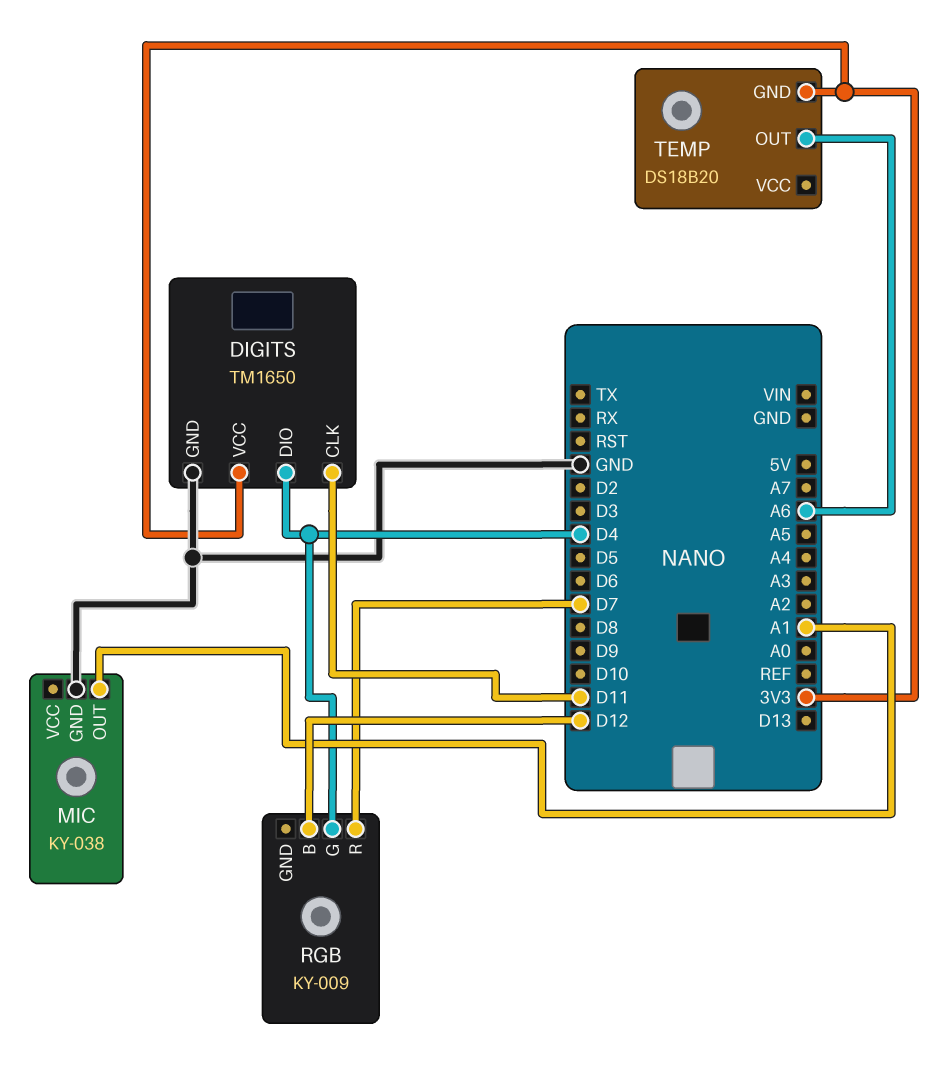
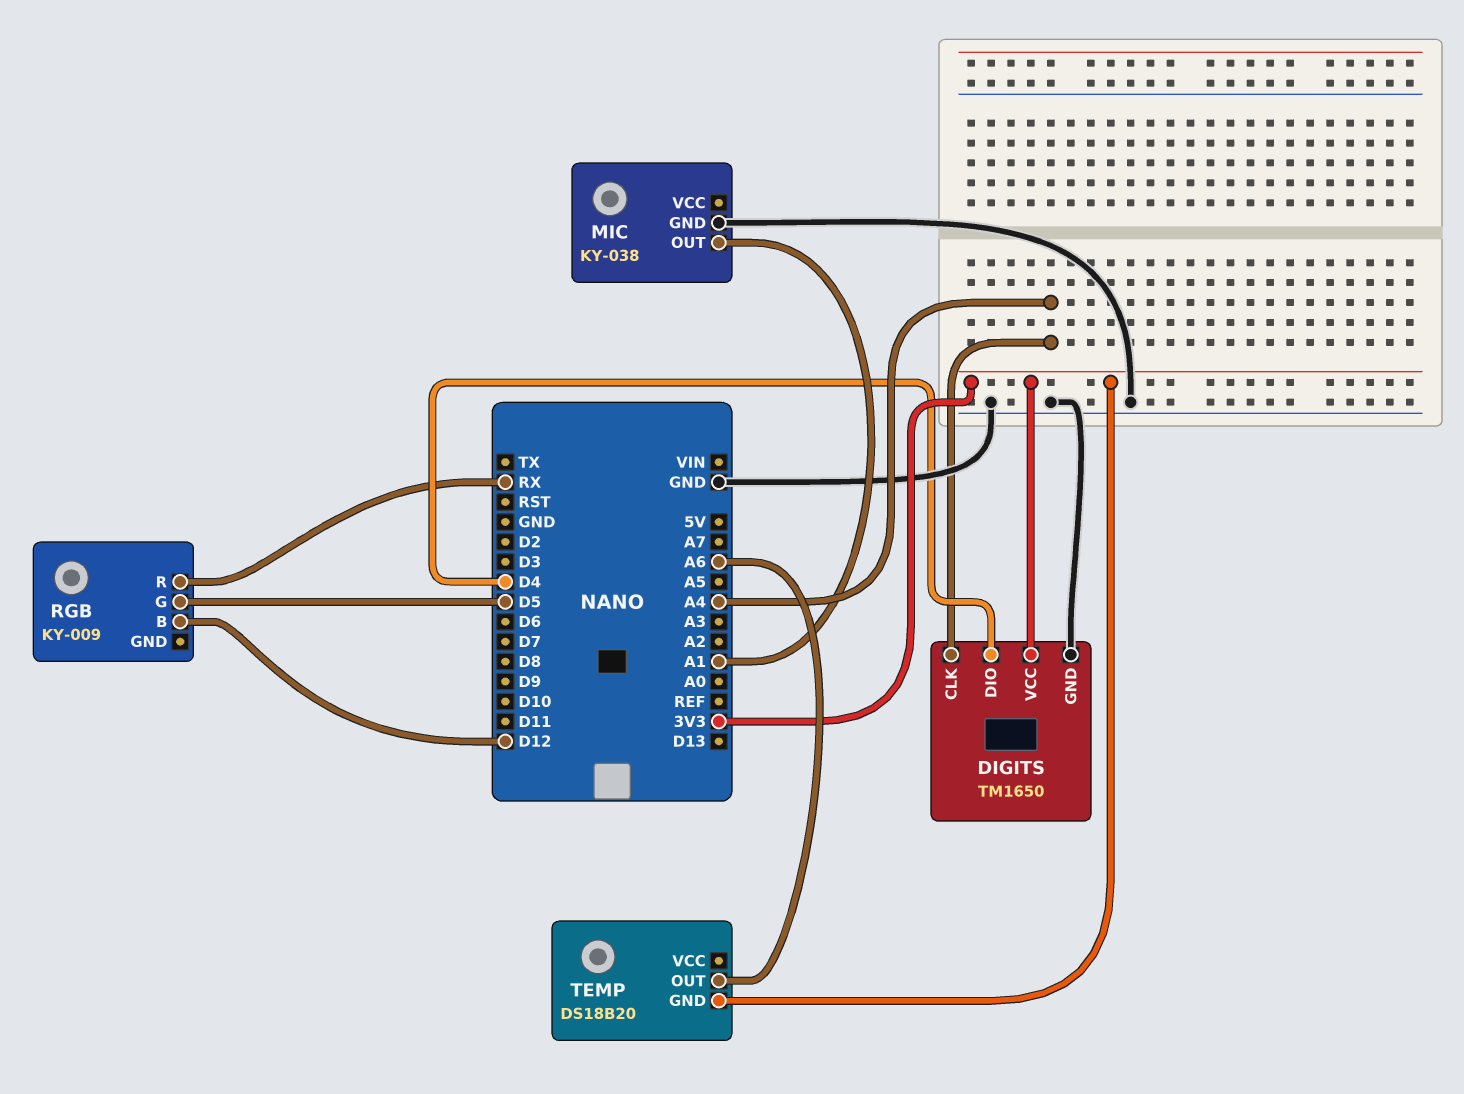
DIGITS pin CLK: D11 -> A4
RGB pin G: D4 -> D5
RGB pin R: D7 -> RX

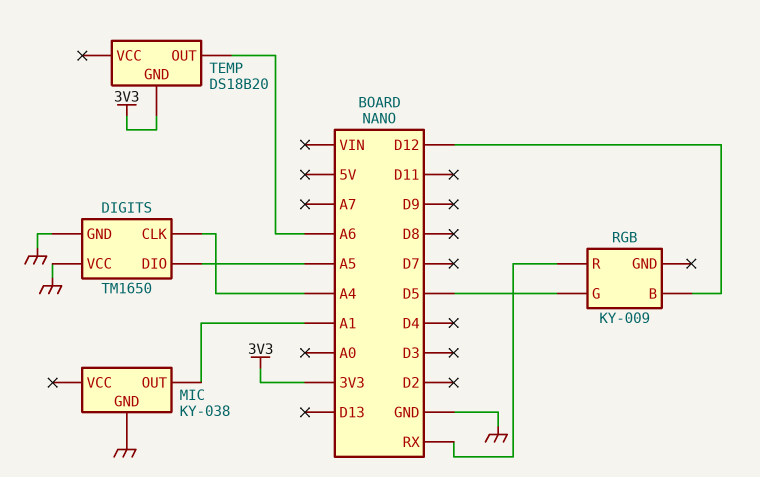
DIGITS pin DIO: D4 -> A5
DIGITS pin VCC: 3V3 -> GND

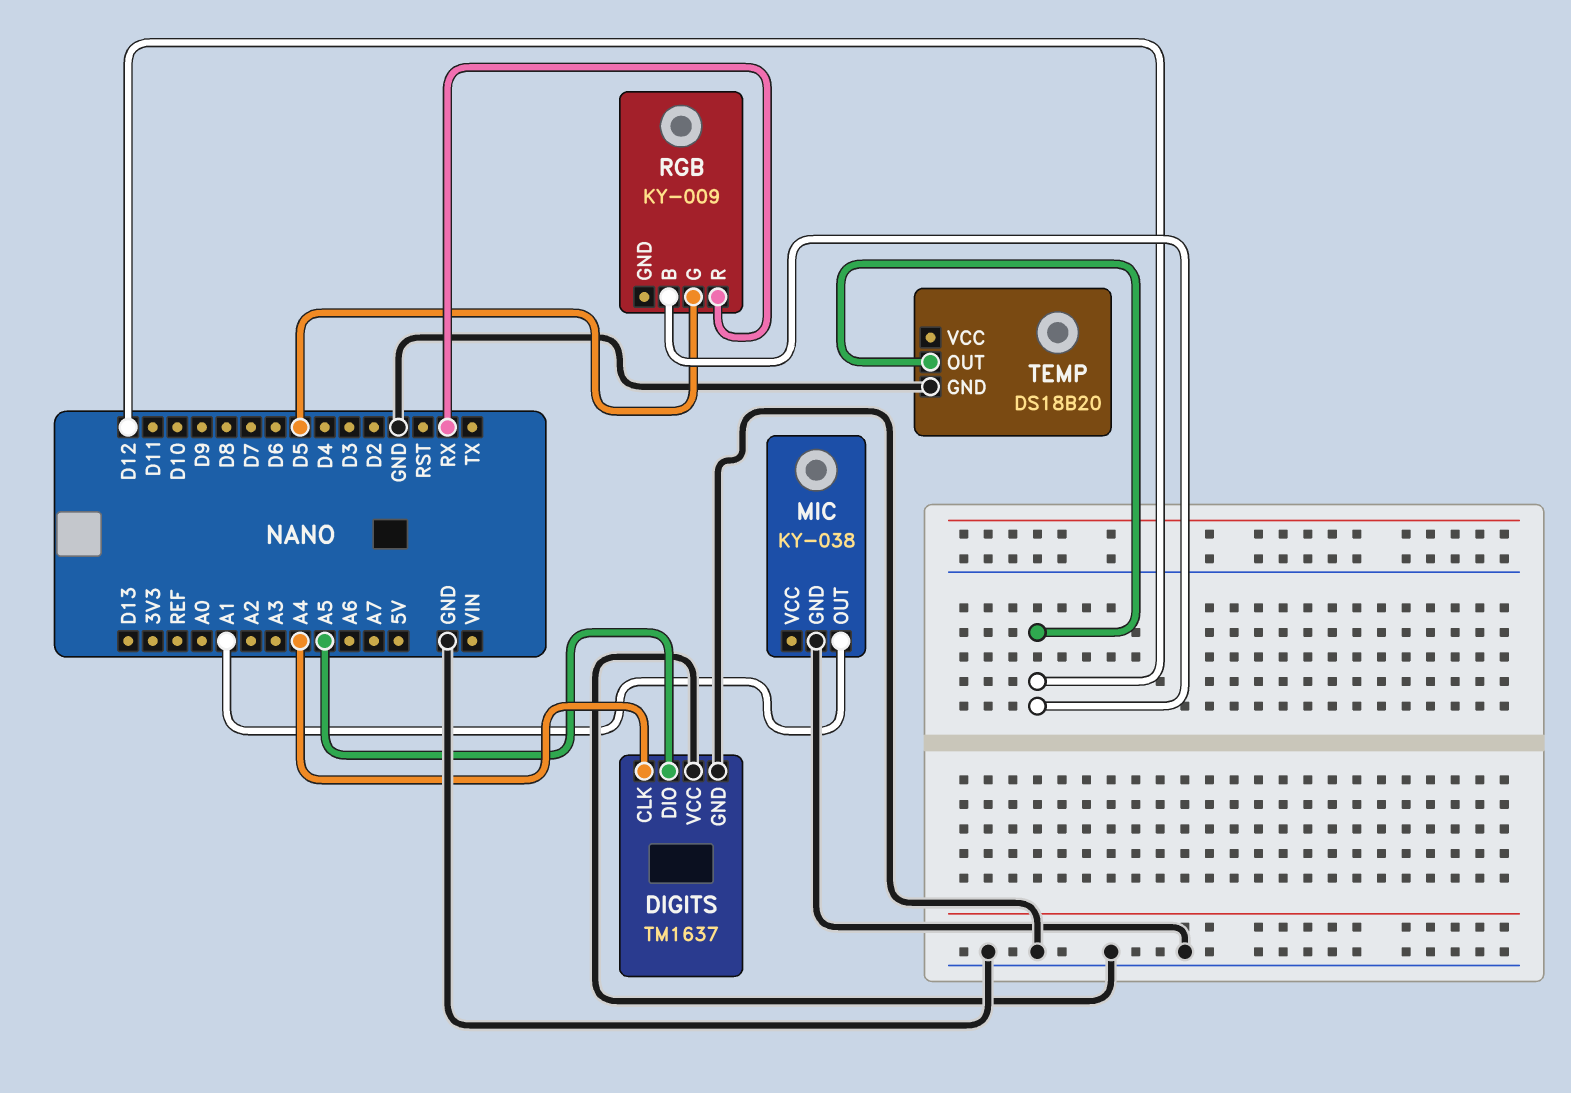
DIGITS: TM1650 -> TM1637
TEMP pin GND: 3V3 -> GND
TEMP pin OUT: A6 -> D12

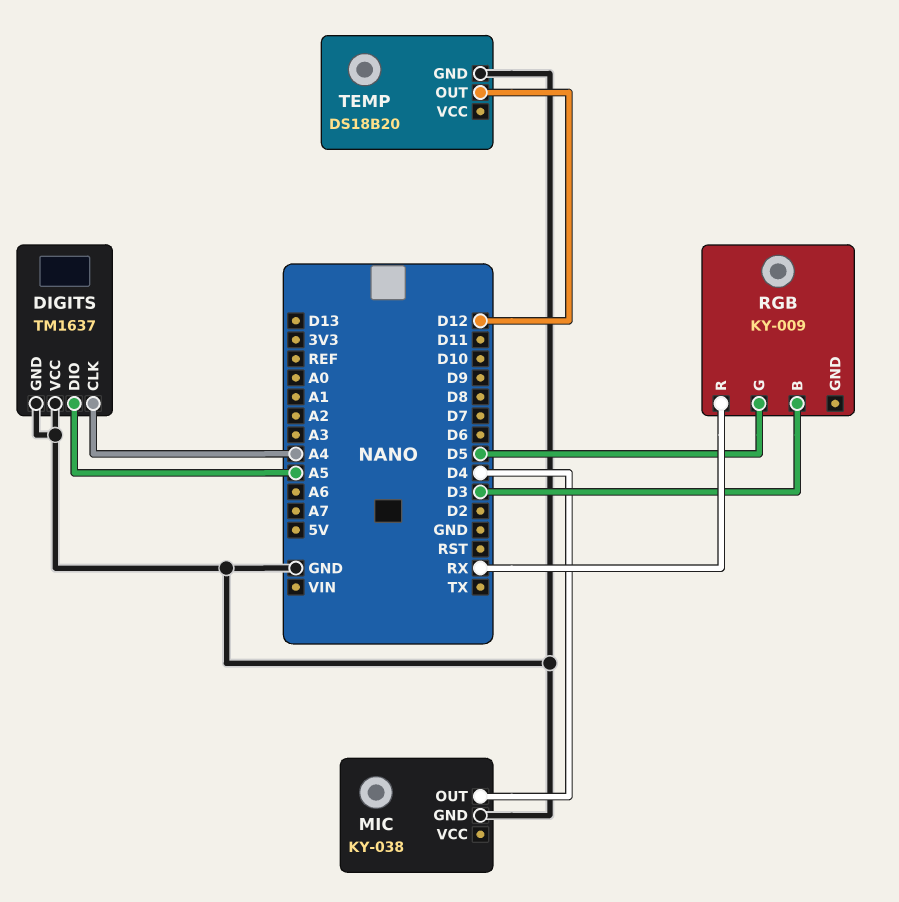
MIC pin OUT: A1 -> D4
RGB pin B: D12 -> D3

